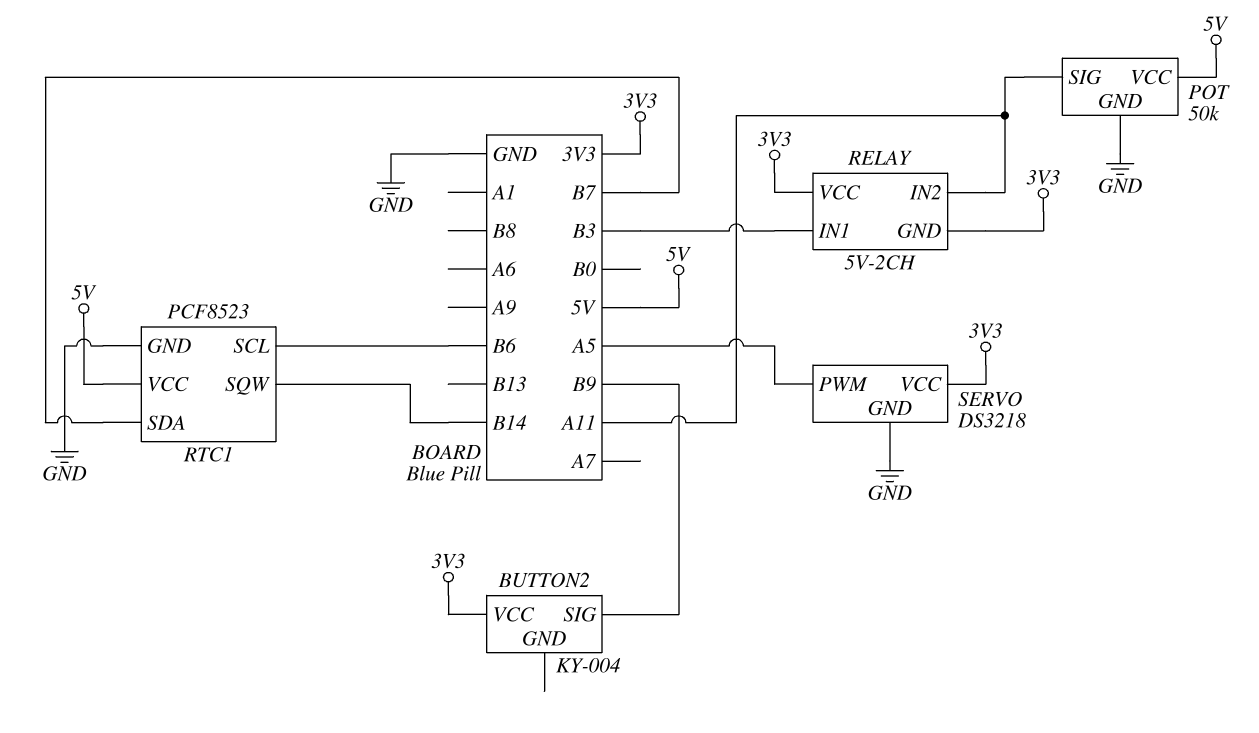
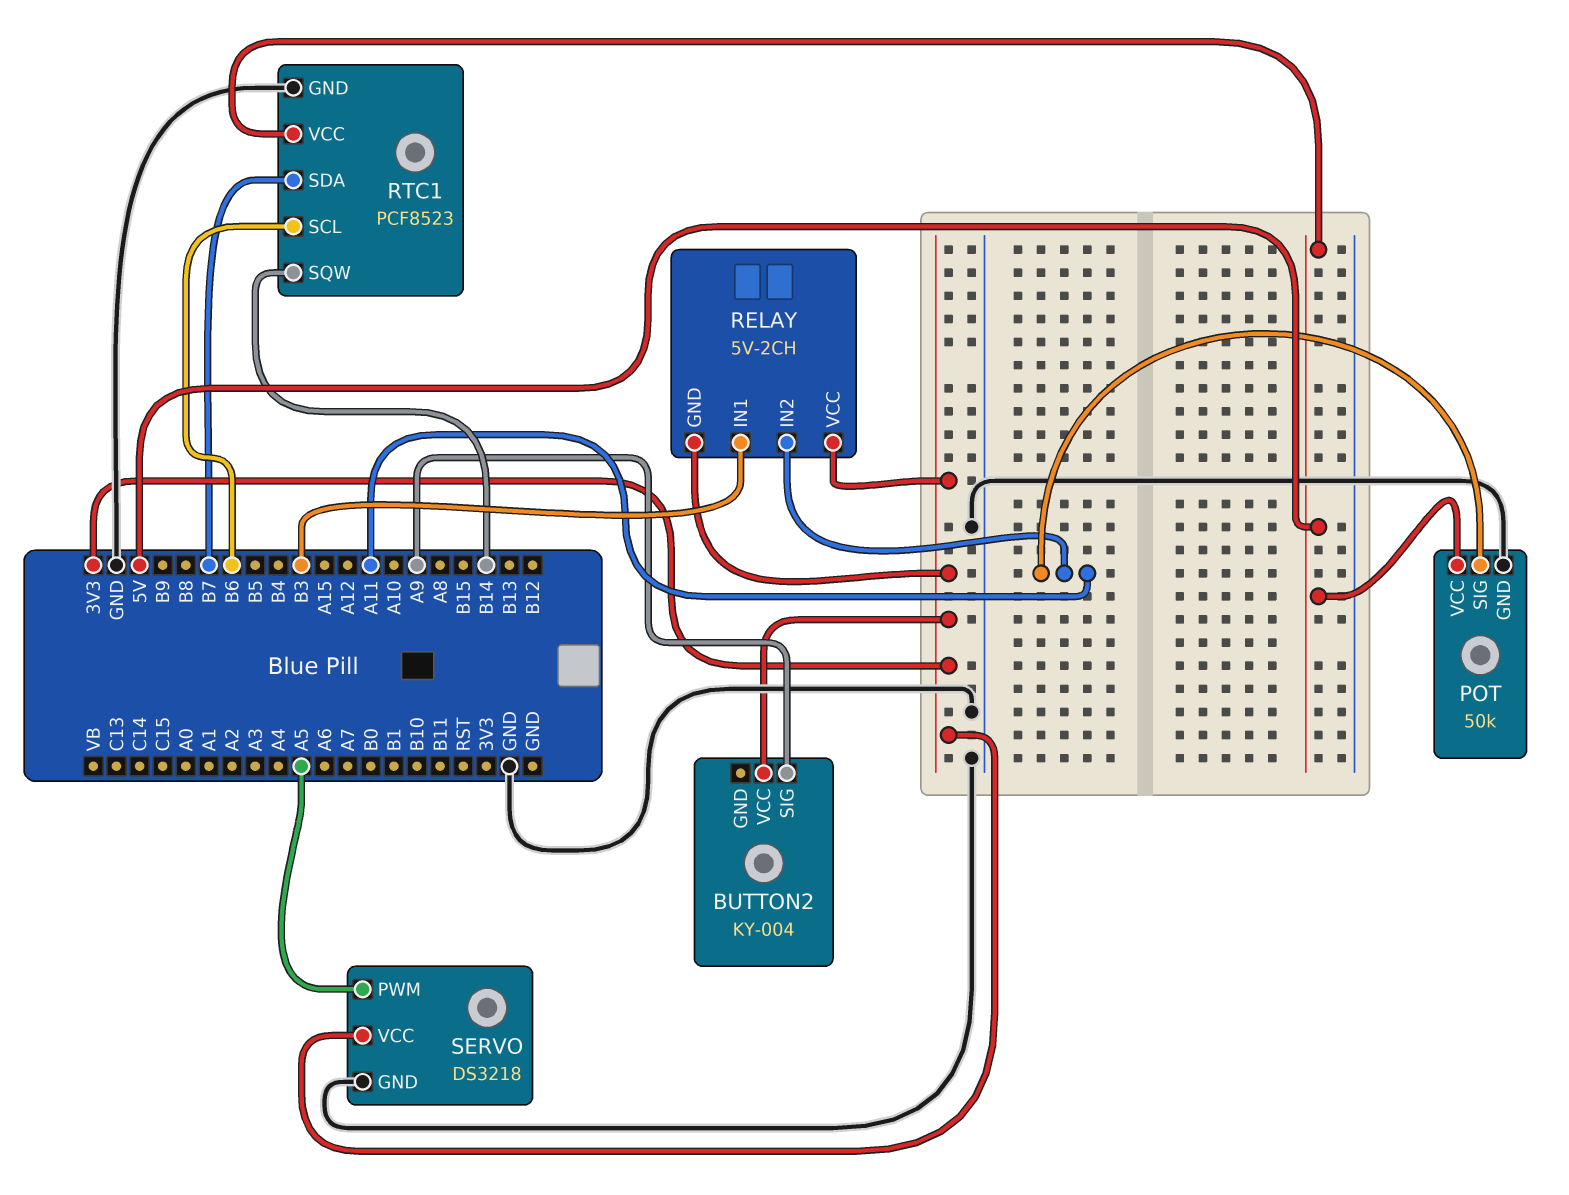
BUTTON2 pin SIG: B9 -> A9

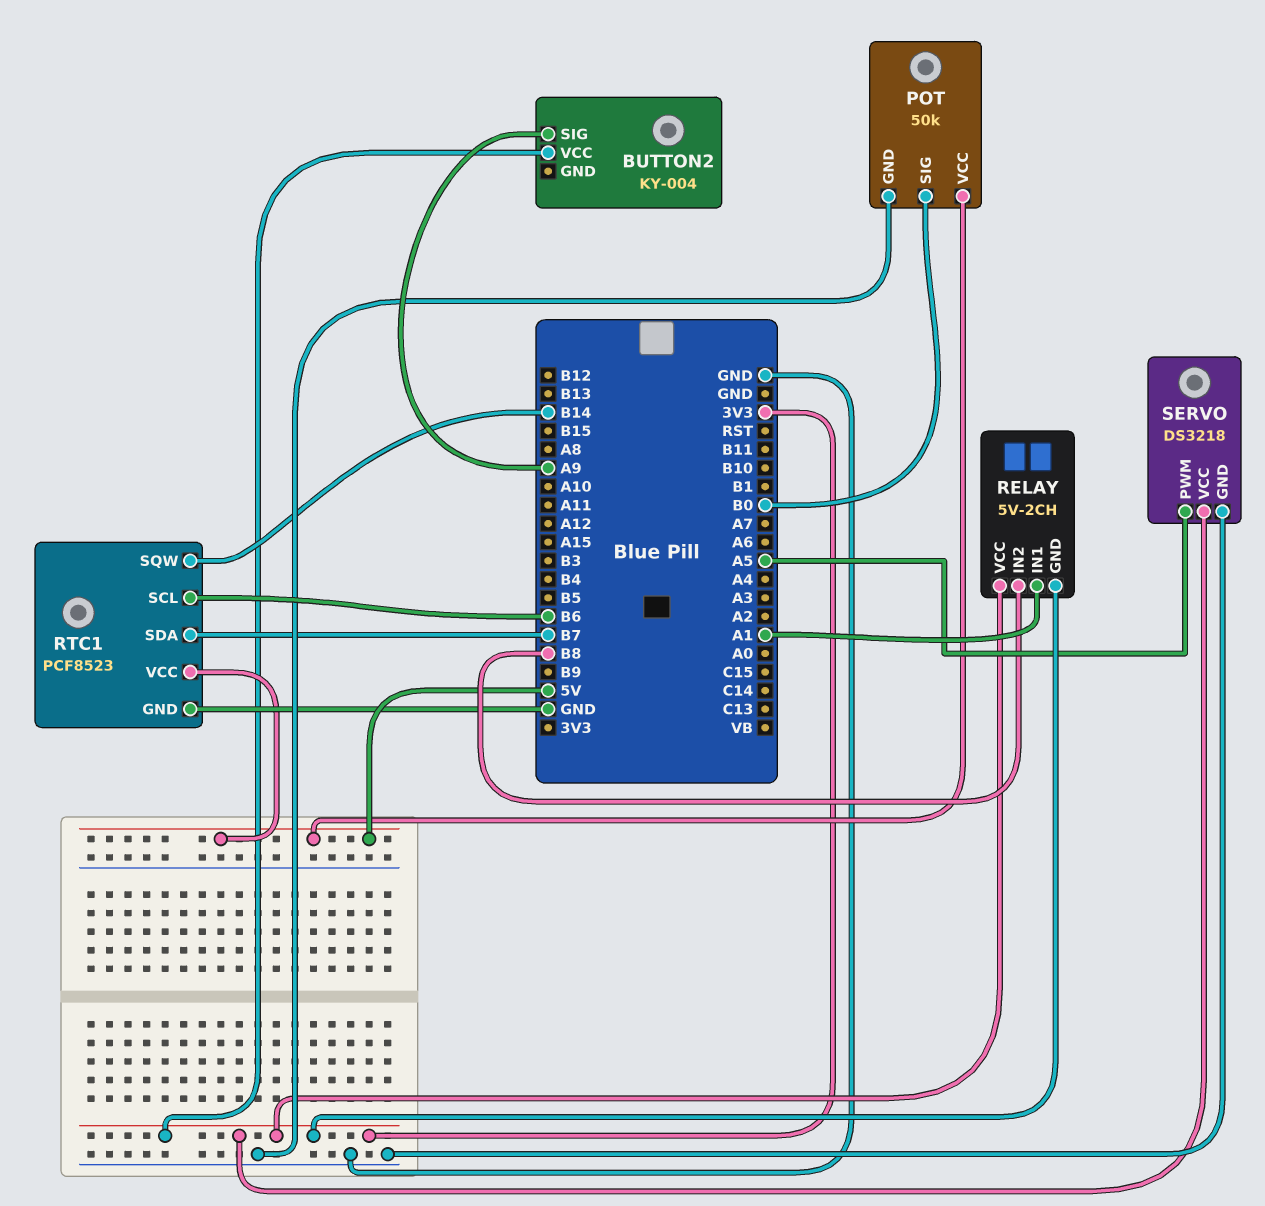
POT pin SIG: A11 -> B0
RELAY pin IN1: B3 -> A1
RELAY pin IN2: A11 -> B8

